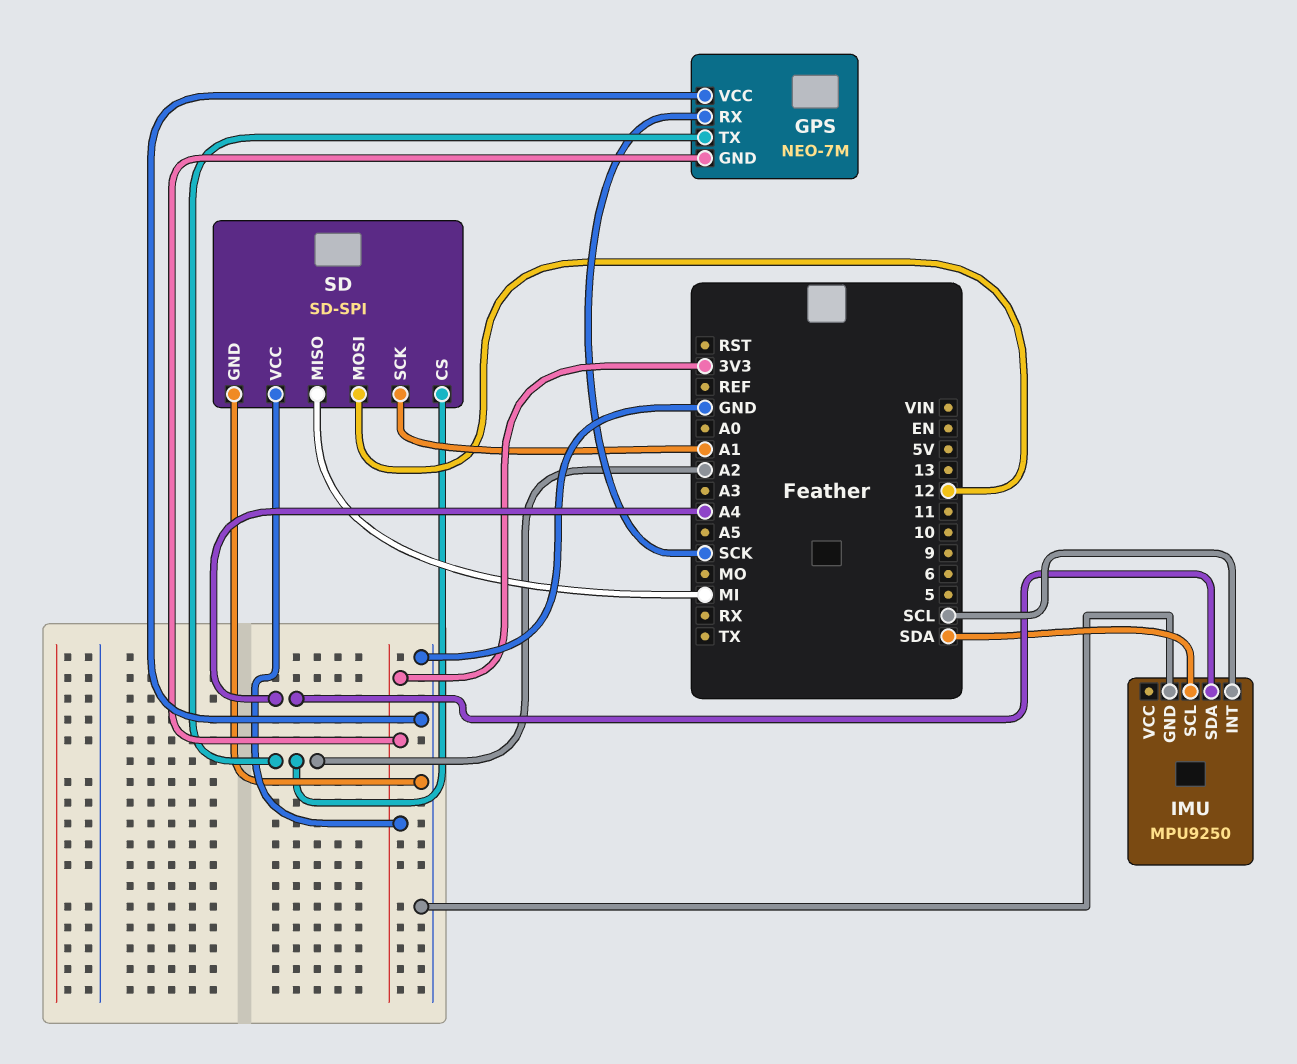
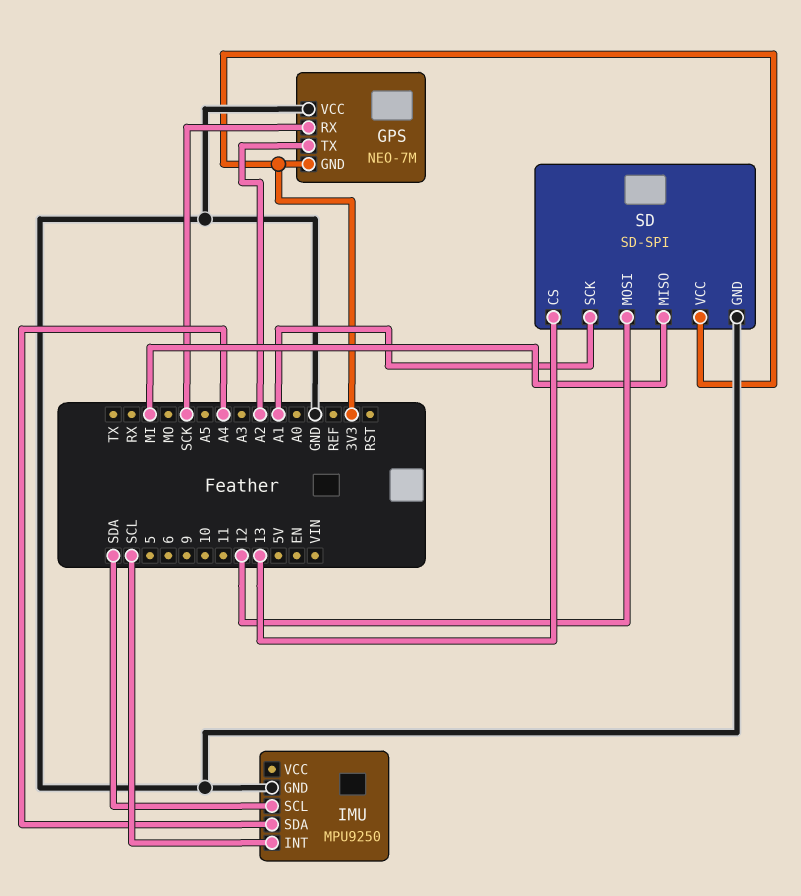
SD pin CS: A2 -> 13

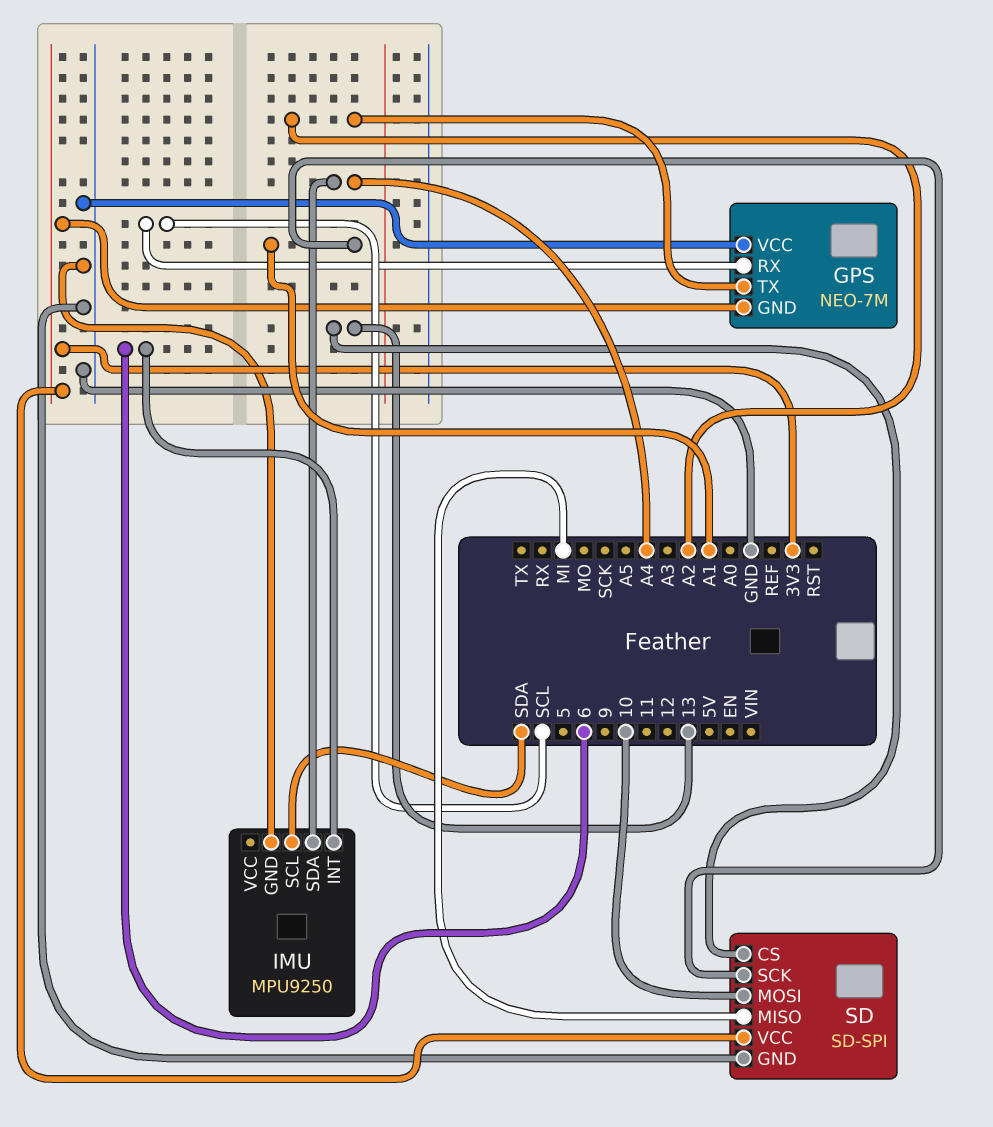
GPS pin RX: SCK -> SCL
IMU pin INT: SCL -> 6
SD pin MOSI: 12 -> 10

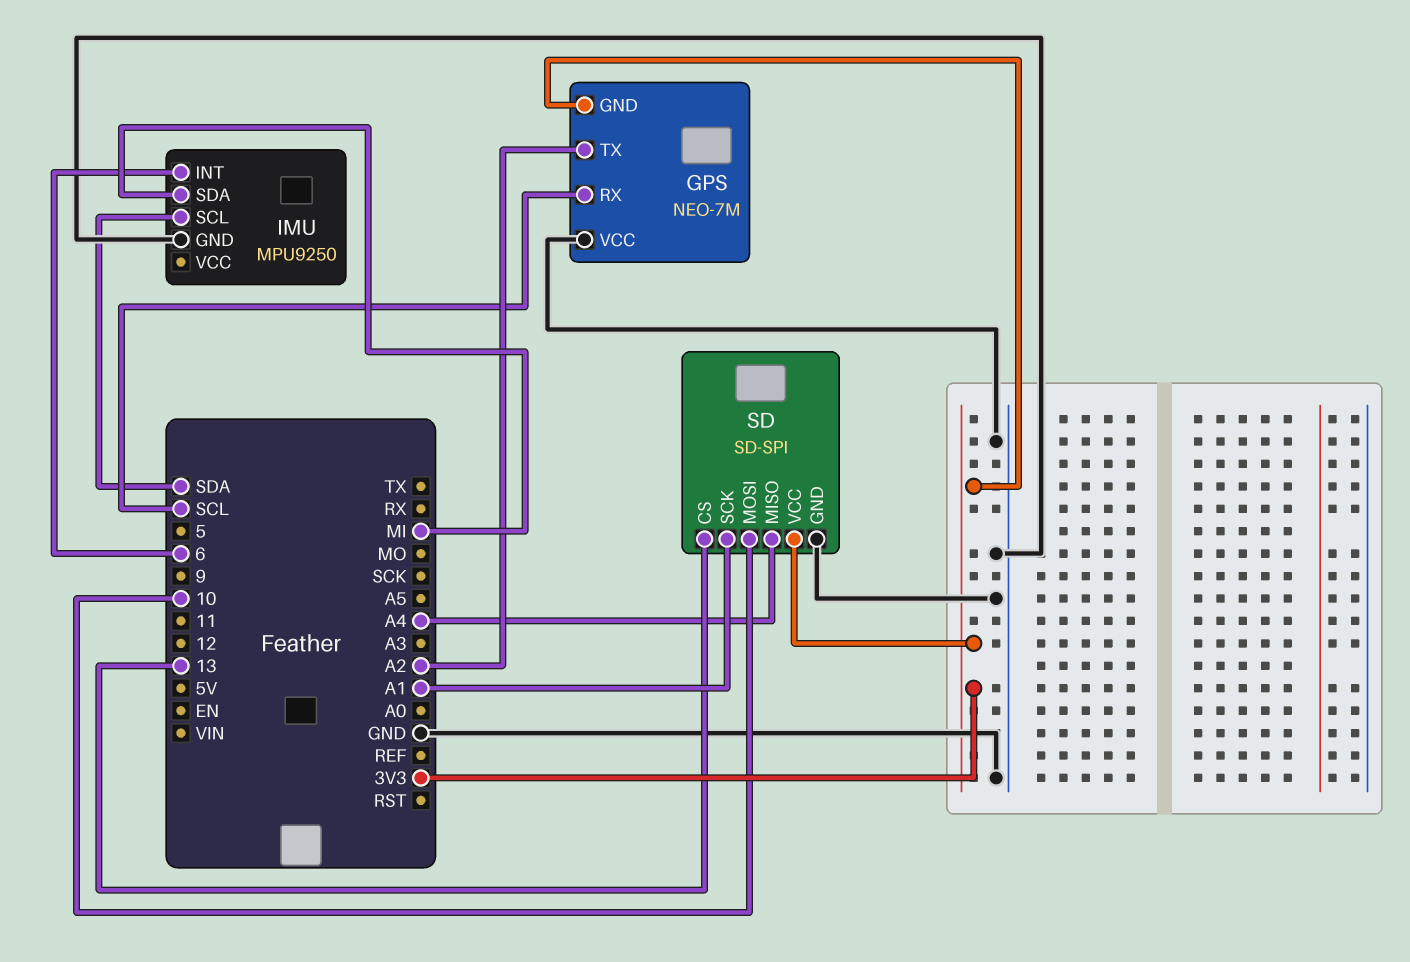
IMU pin SDA: A4 -> MI
SD pin MISO: MI -> A4

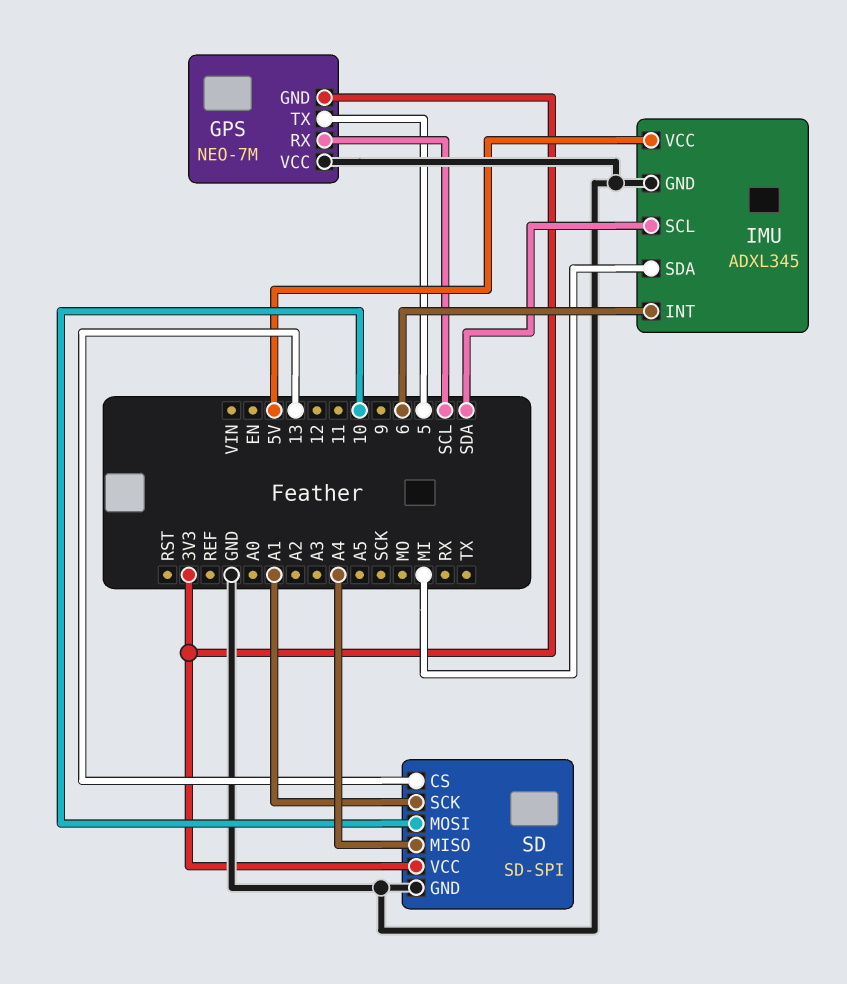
GPS pin TX: A2 -> 5
IMU: MPU9250 -> ADXL345
IMU pin VCC: none -> 5V

